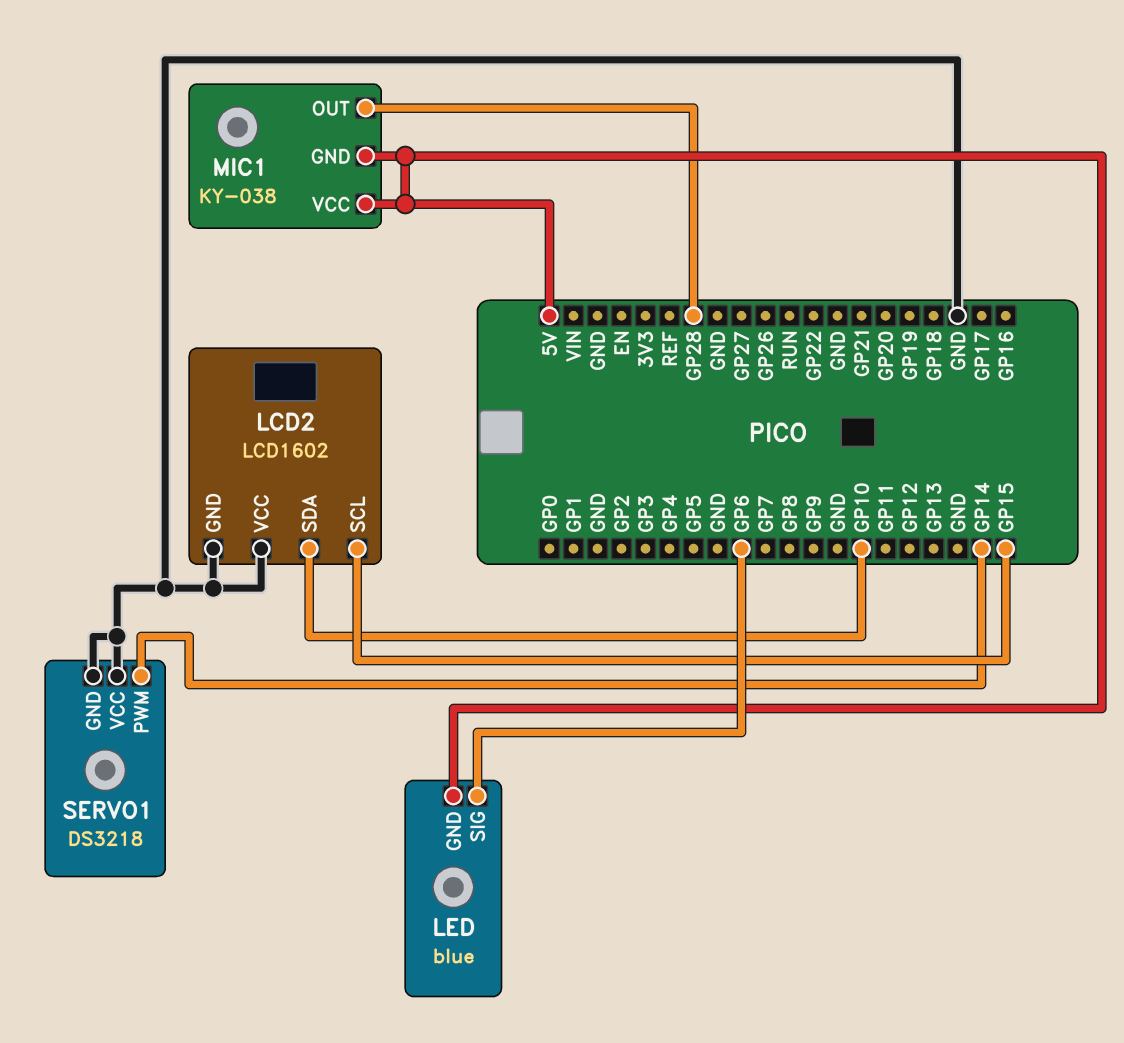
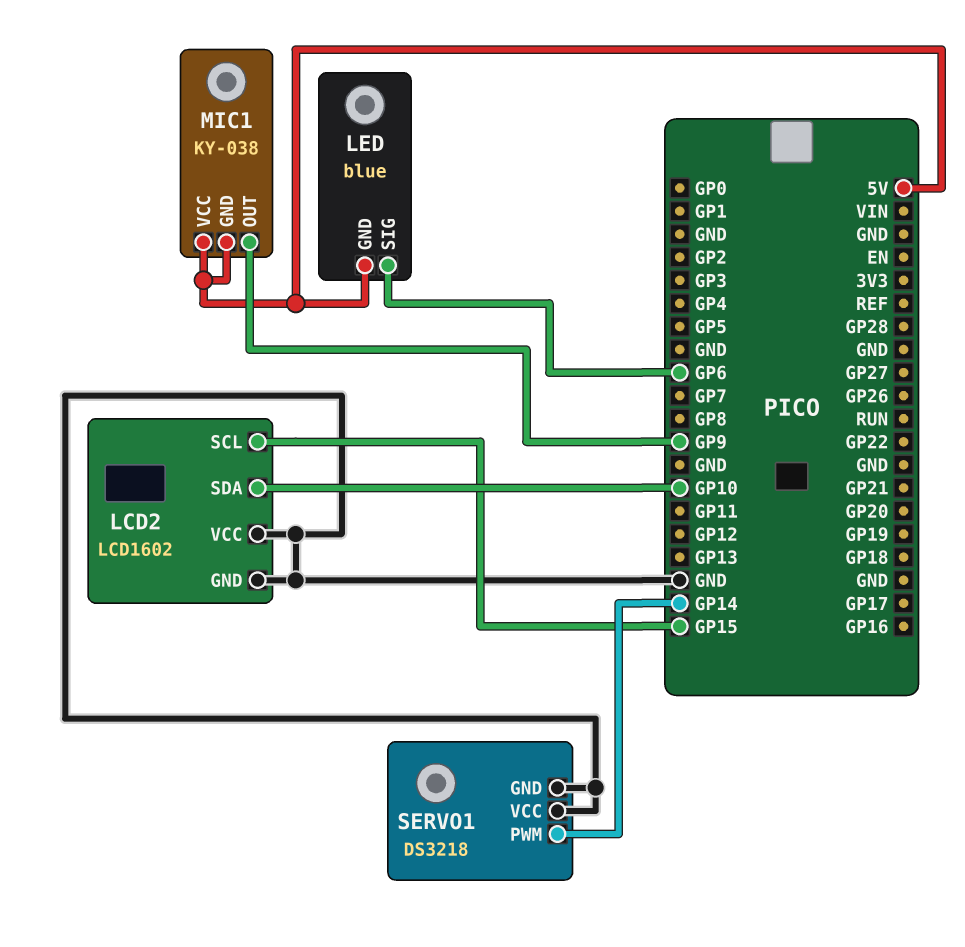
MIC1 pin OUT: GP28 -> GP9

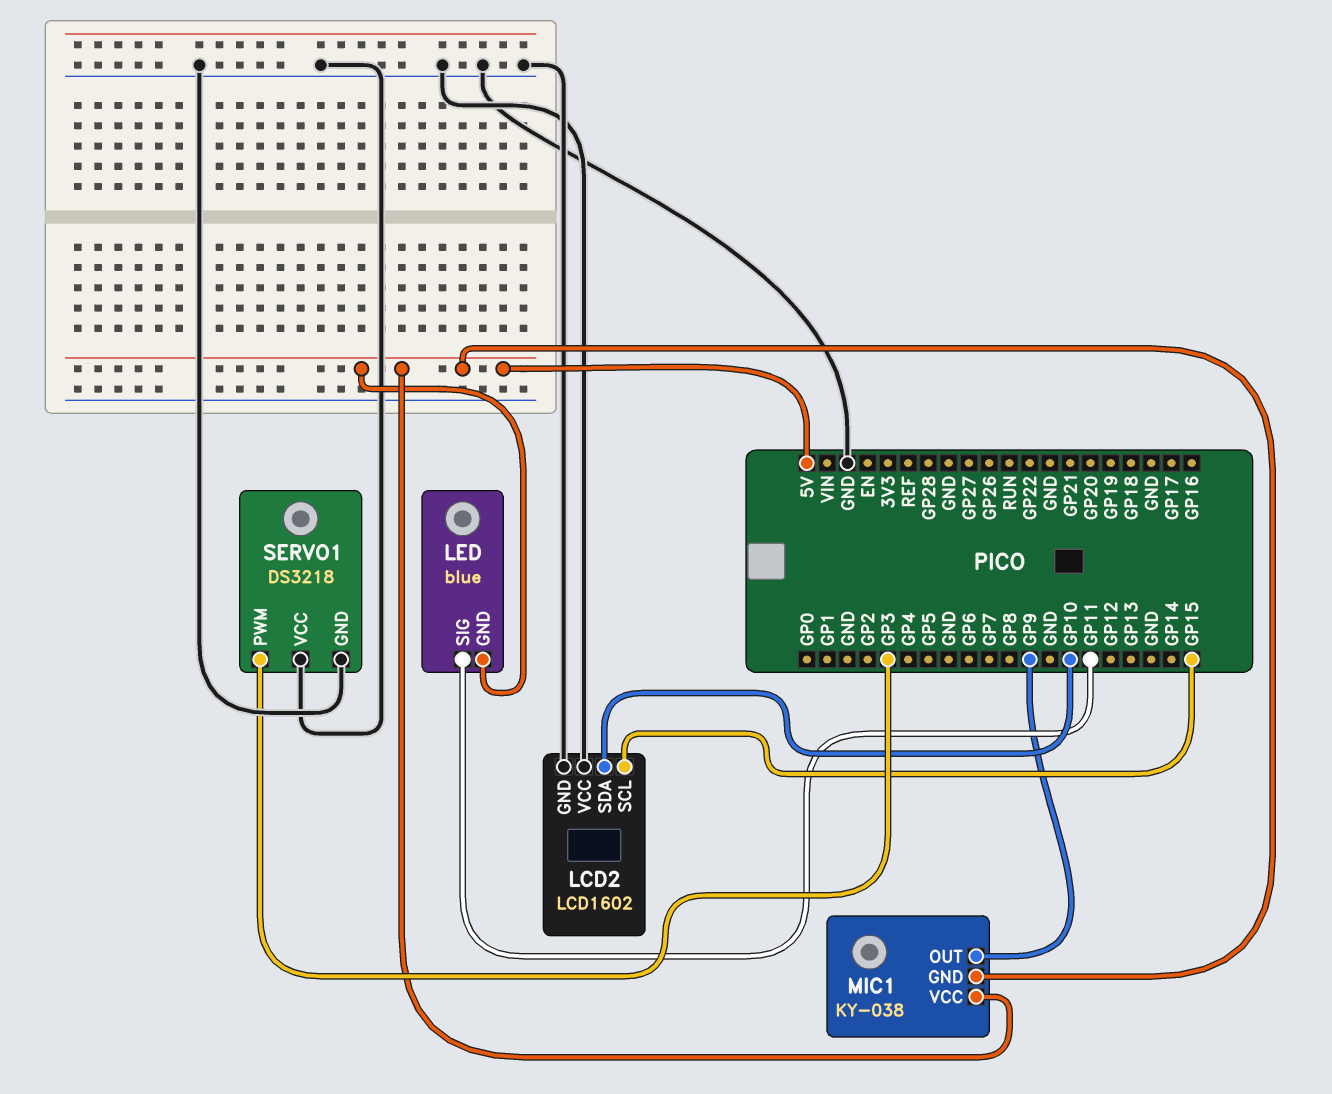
LED pin SIG: GP6 -> GP11
SERVO1 pin PWM: GP14 -> GP3

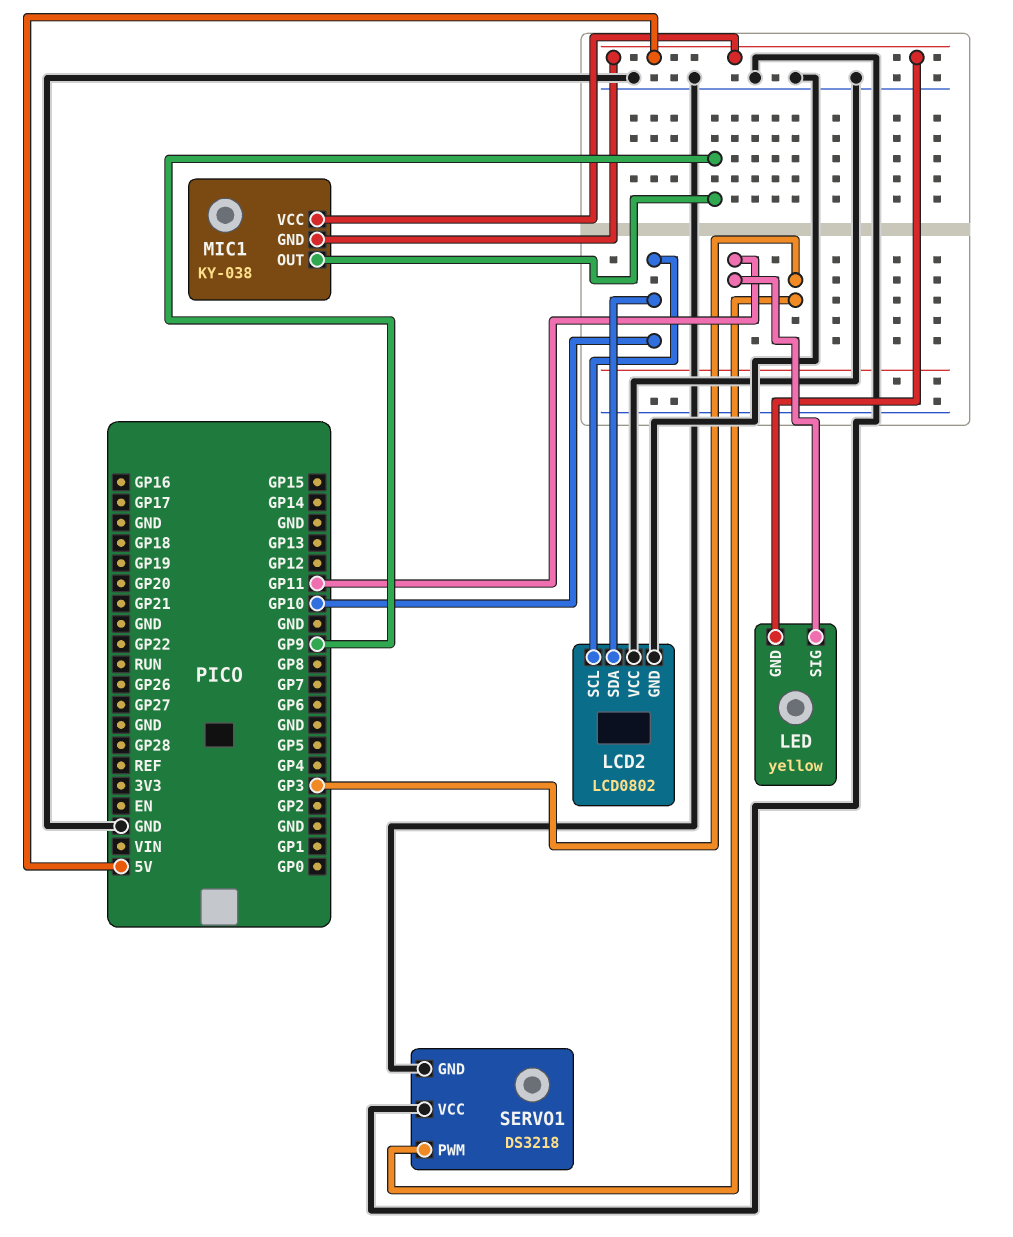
LCD2: LCD1602 -> LCD0802
LCD2 pin SCL: GP15 -> GP10
LED: blue -> yellow

